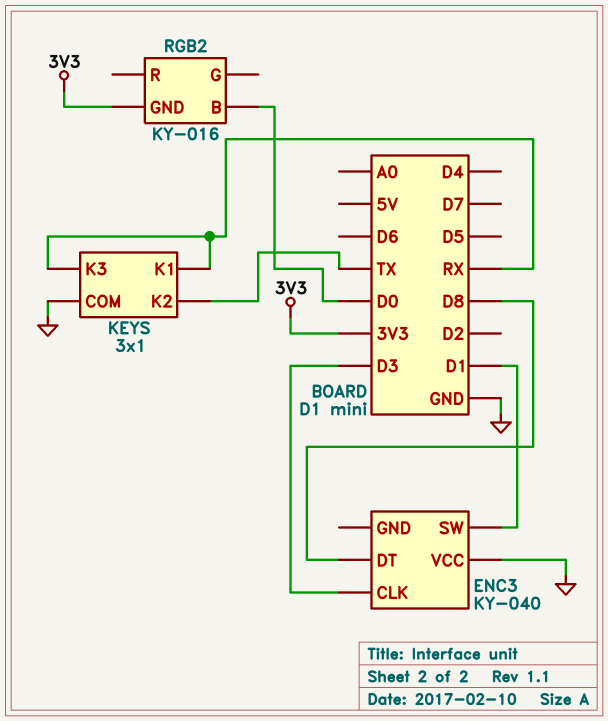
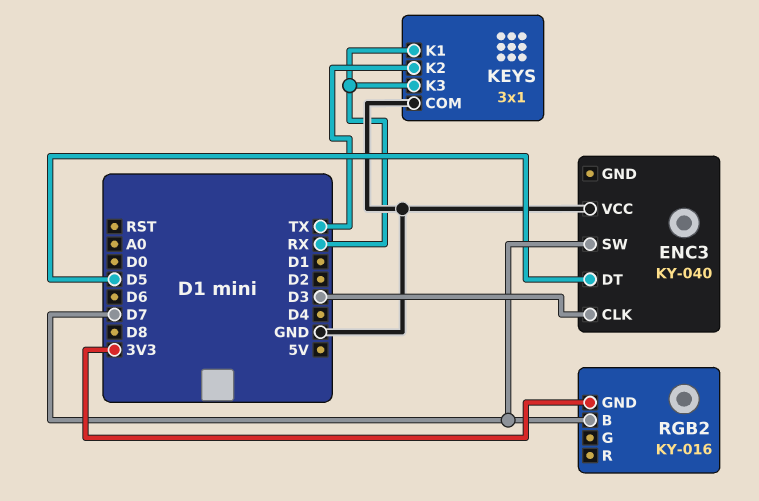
ENC3 pin DT: D8 -> D5
ENC3 pin SW: D1 -> D7
RGB2 pin B: D0 -> D7

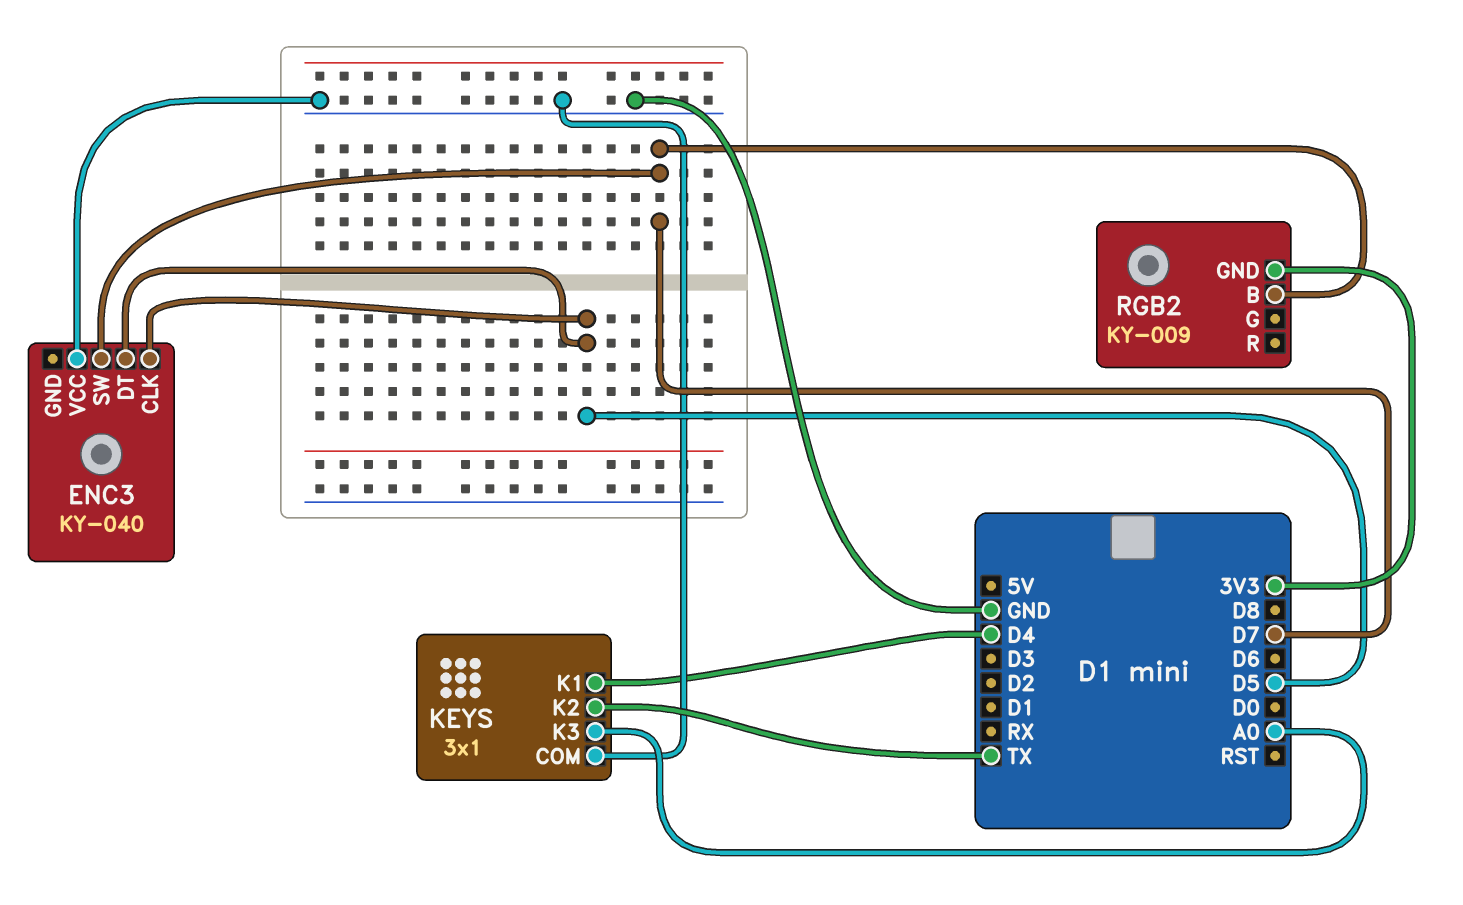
ENC3 pin CLK: D3 -> D5
KEYS pin K1: RX -> D4
KEYS pin K3: RX -> A0
RGB2: KY-016 -> KY-009

